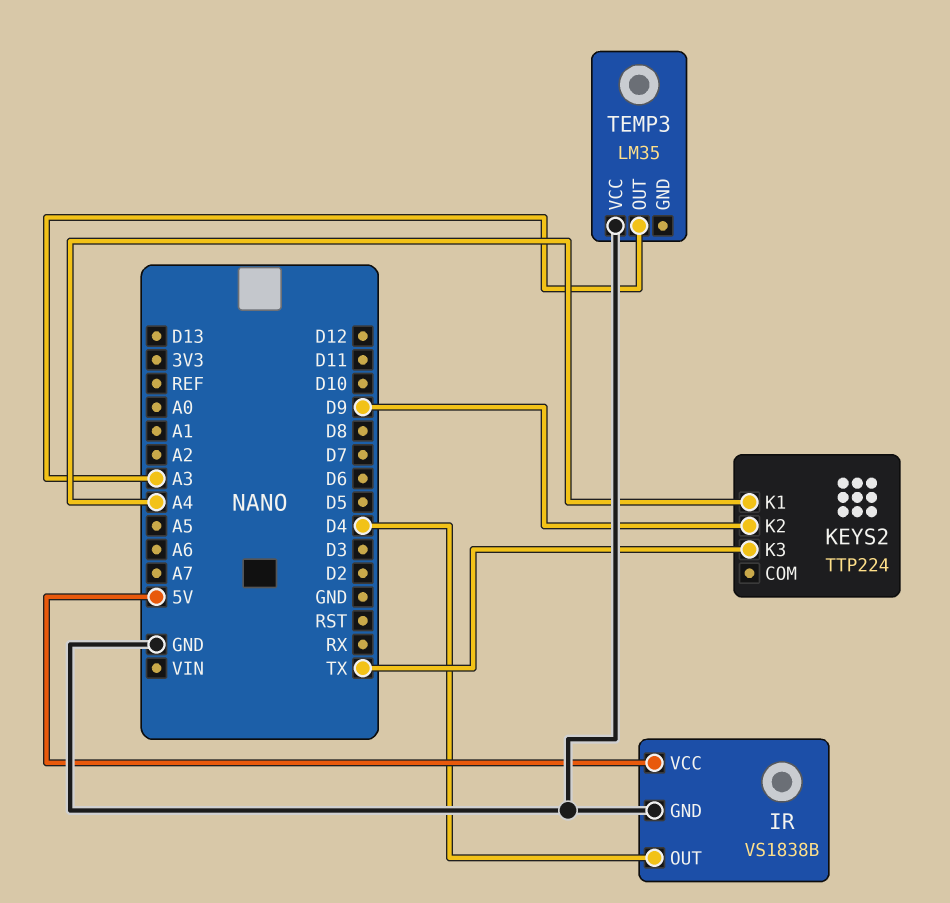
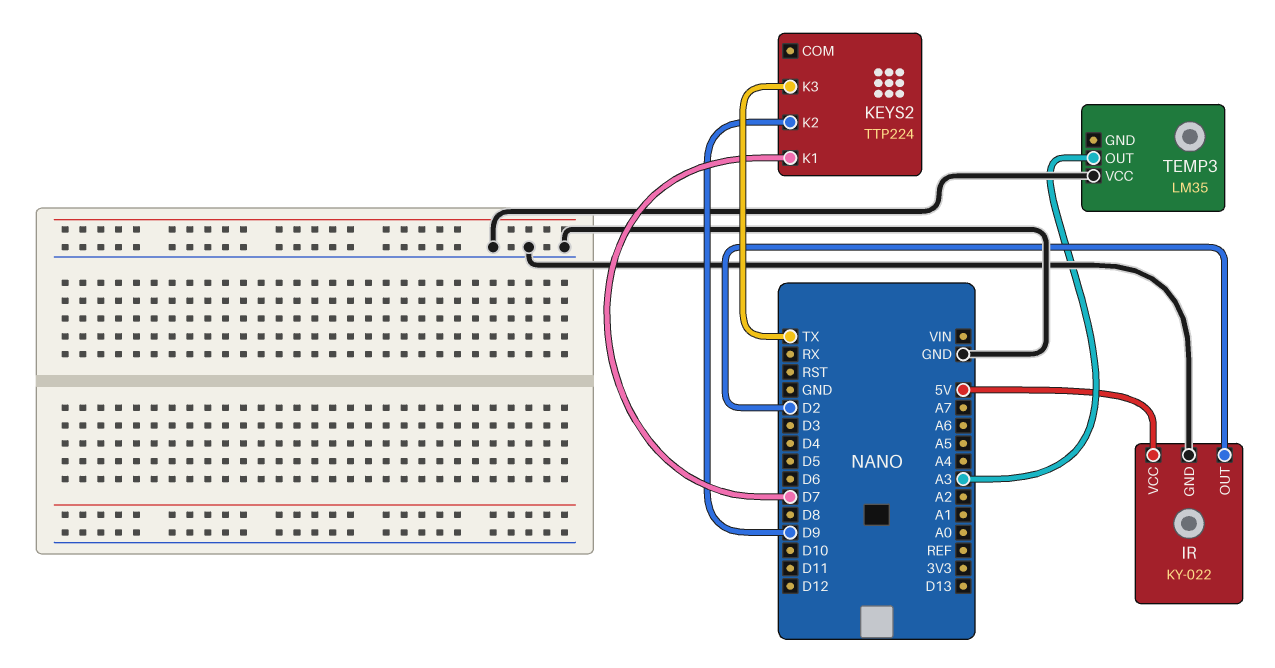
IR: VS1838B -> KY-022
IR pin OUT: D4 -> D2
KEYS2 pin K1: A4 -> D7

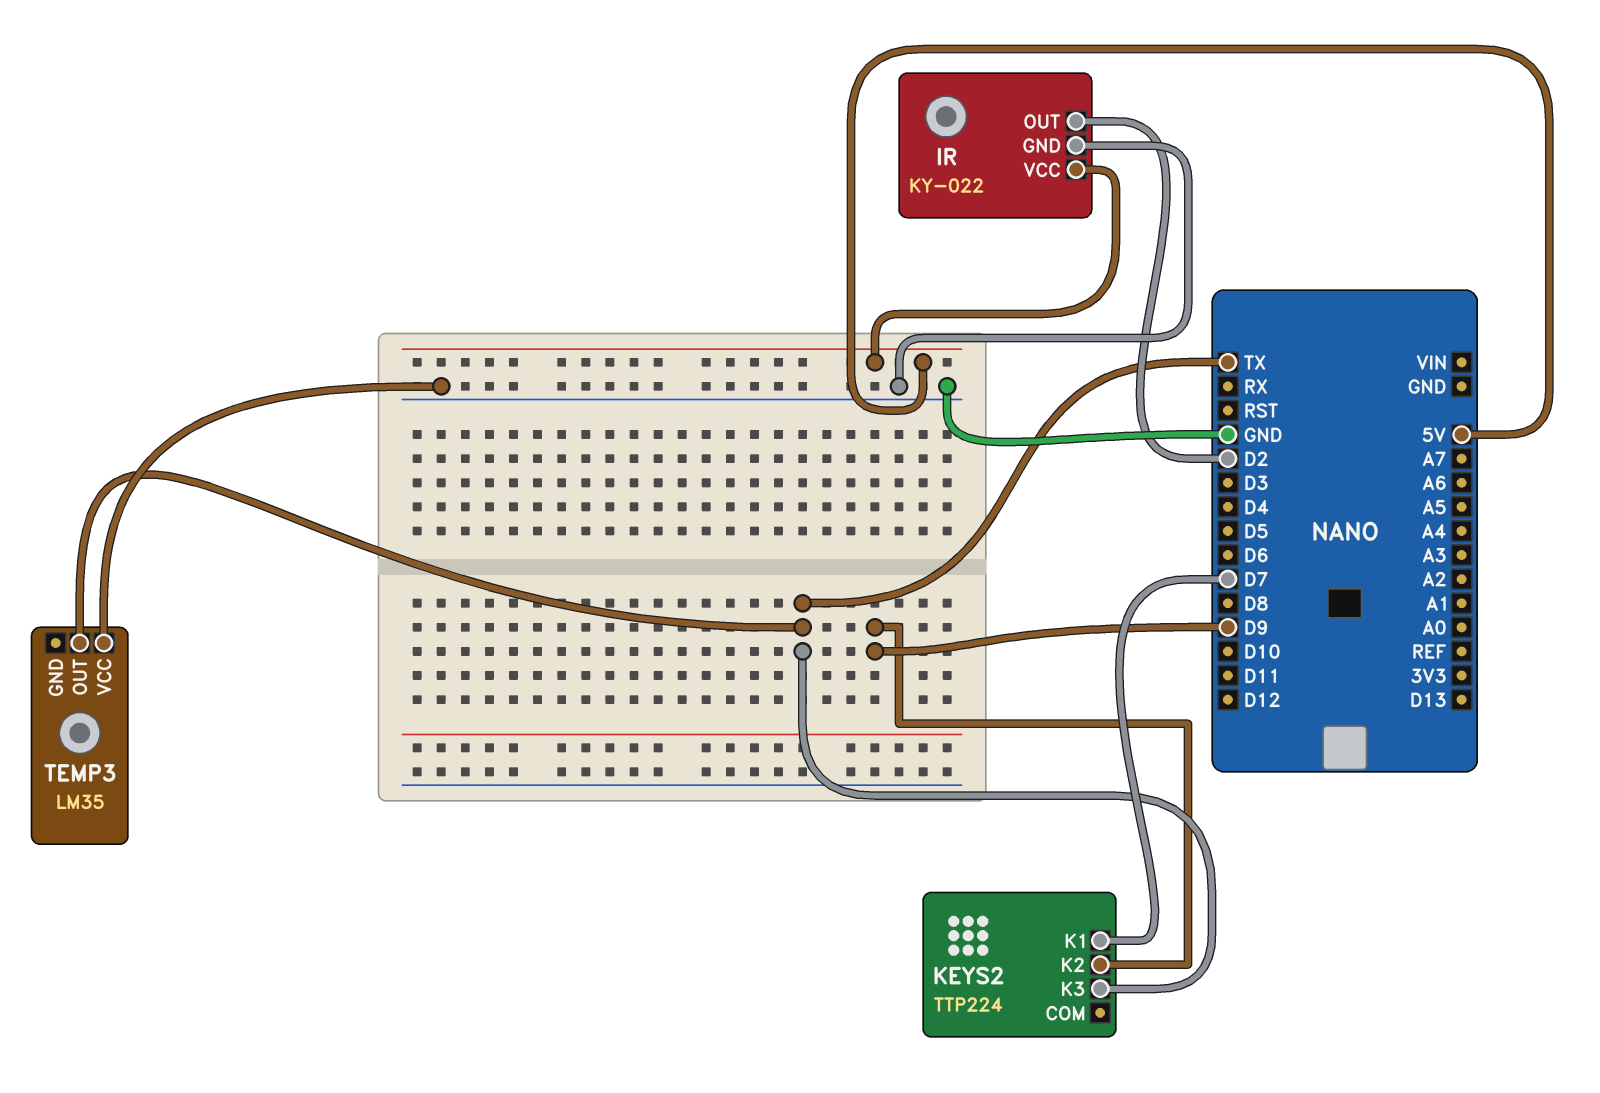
TEMP3 pin OUT: A3 -> TX

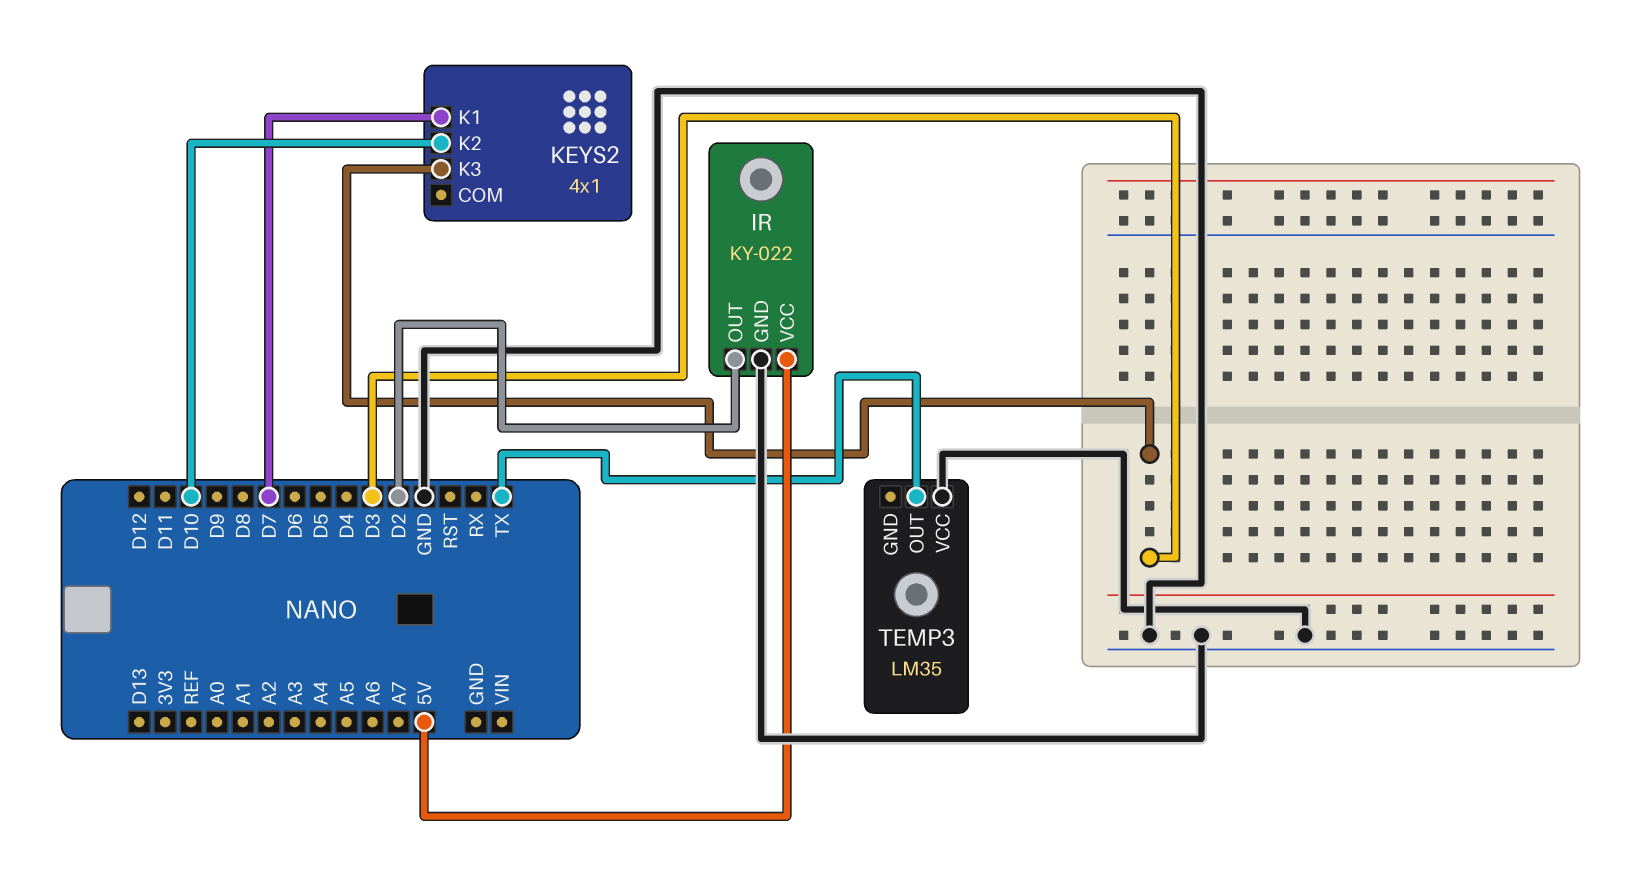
KEYS2: TTP224 -> 4x1
KEYS2 pin K2: D9 -> D10
KEYS2 pin K3: TX -> D3

